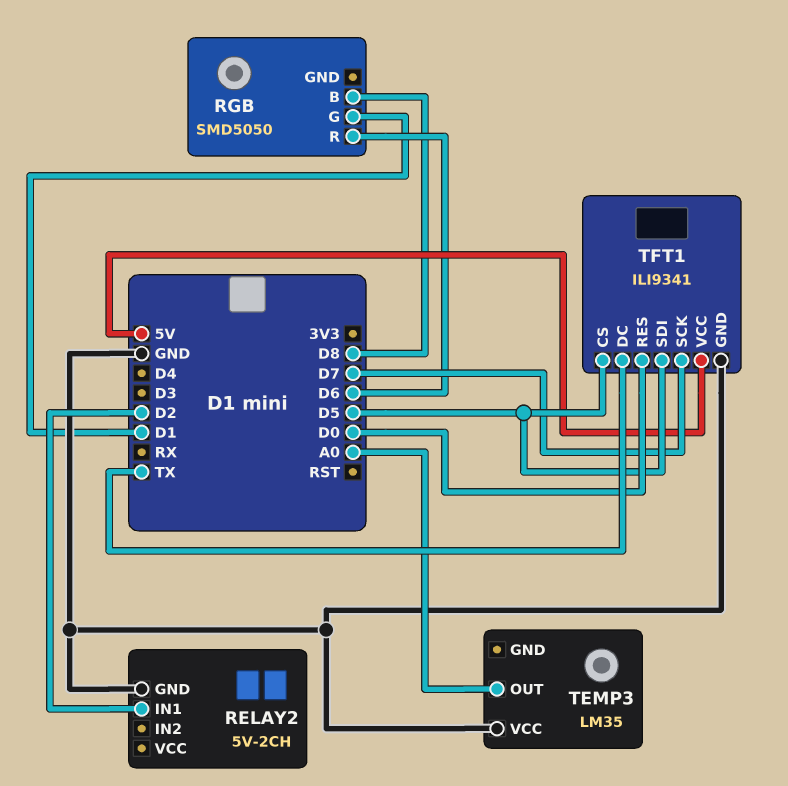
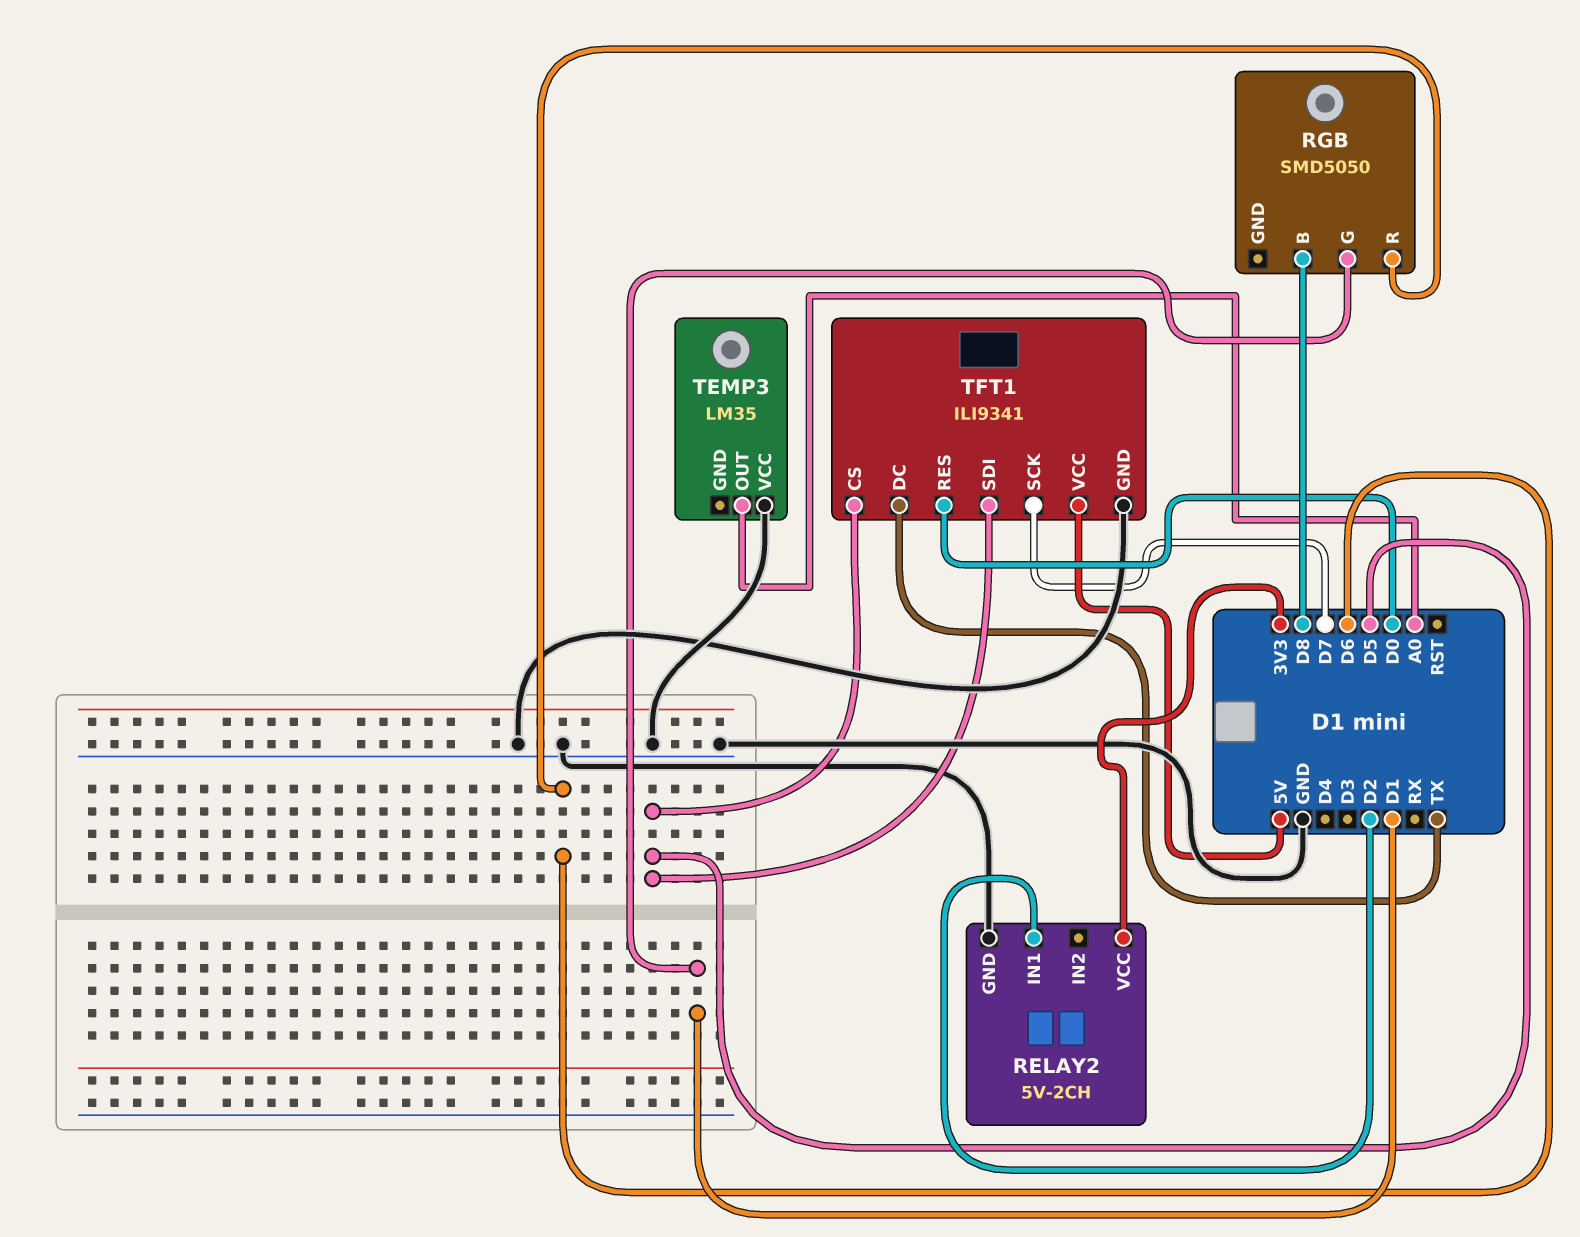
RELAY2 pin VCC: none -> 3V3

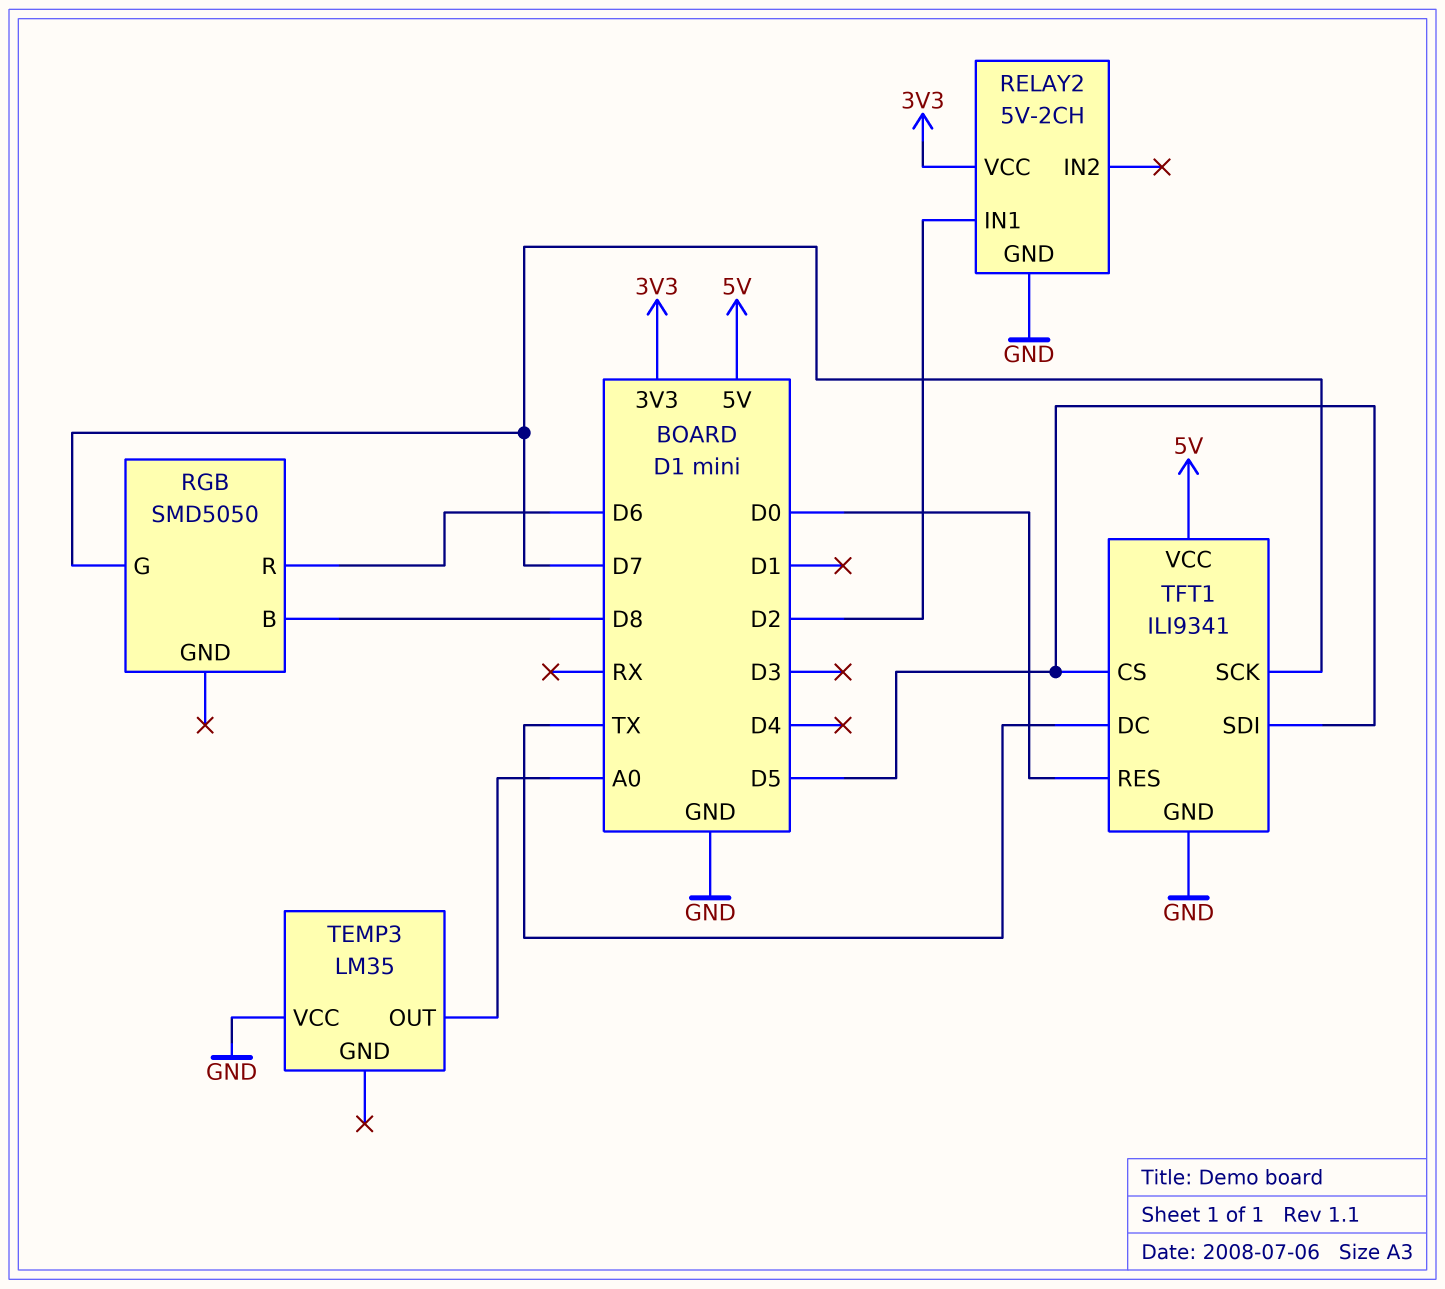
RGB pin G: D1 -> D7

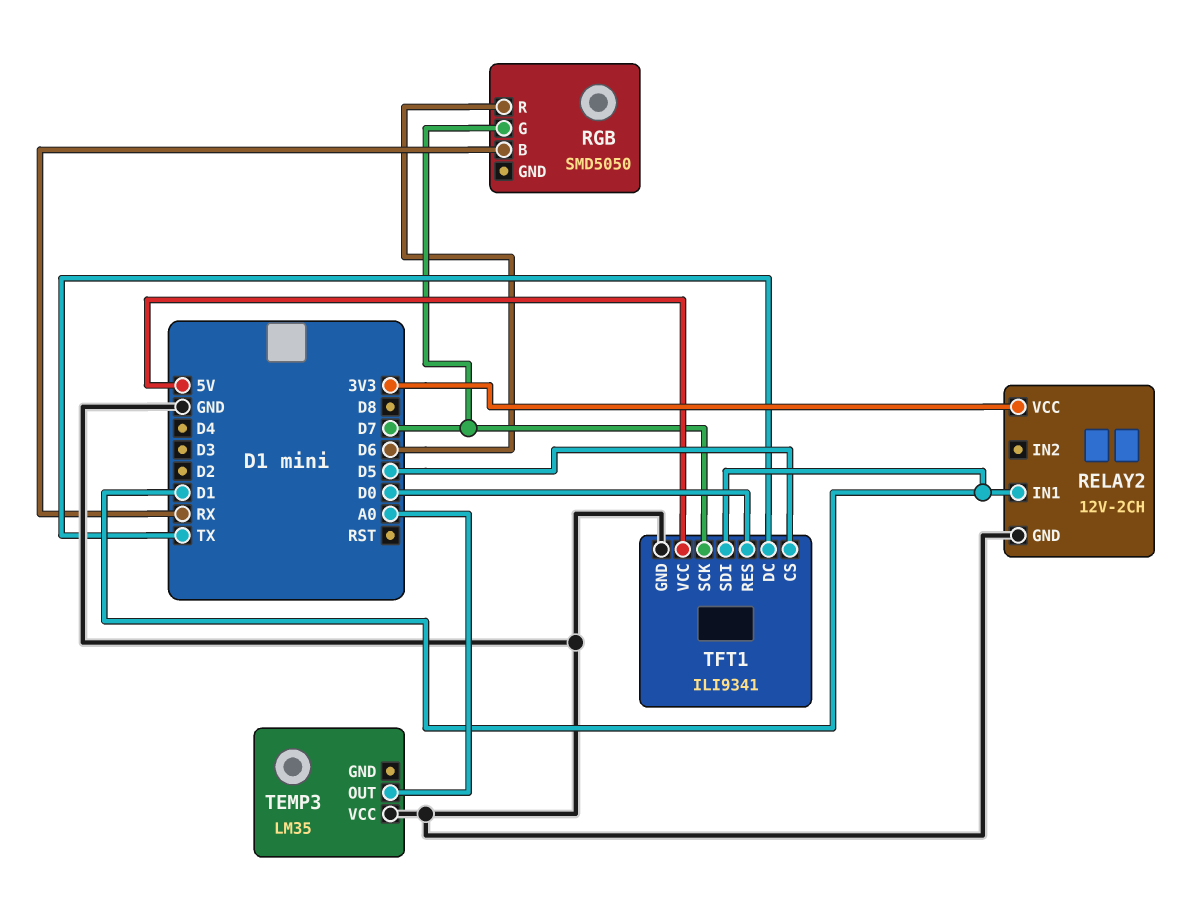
RELAY2: 5V-2CH -> 12V-2CH
RELAY2 pin IN1: D2 -> D1
RGB pin B: D8 -> RX
TFT1 pin SDI: D5 -> D1

